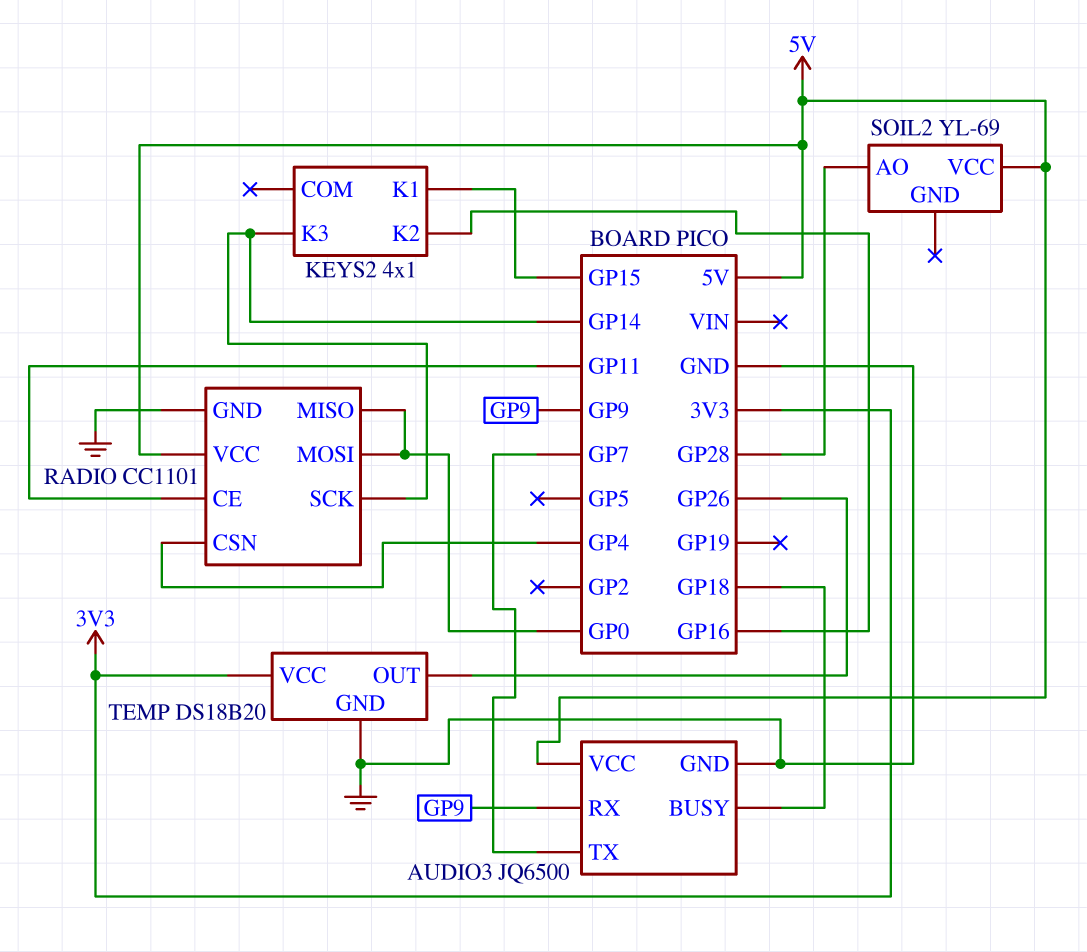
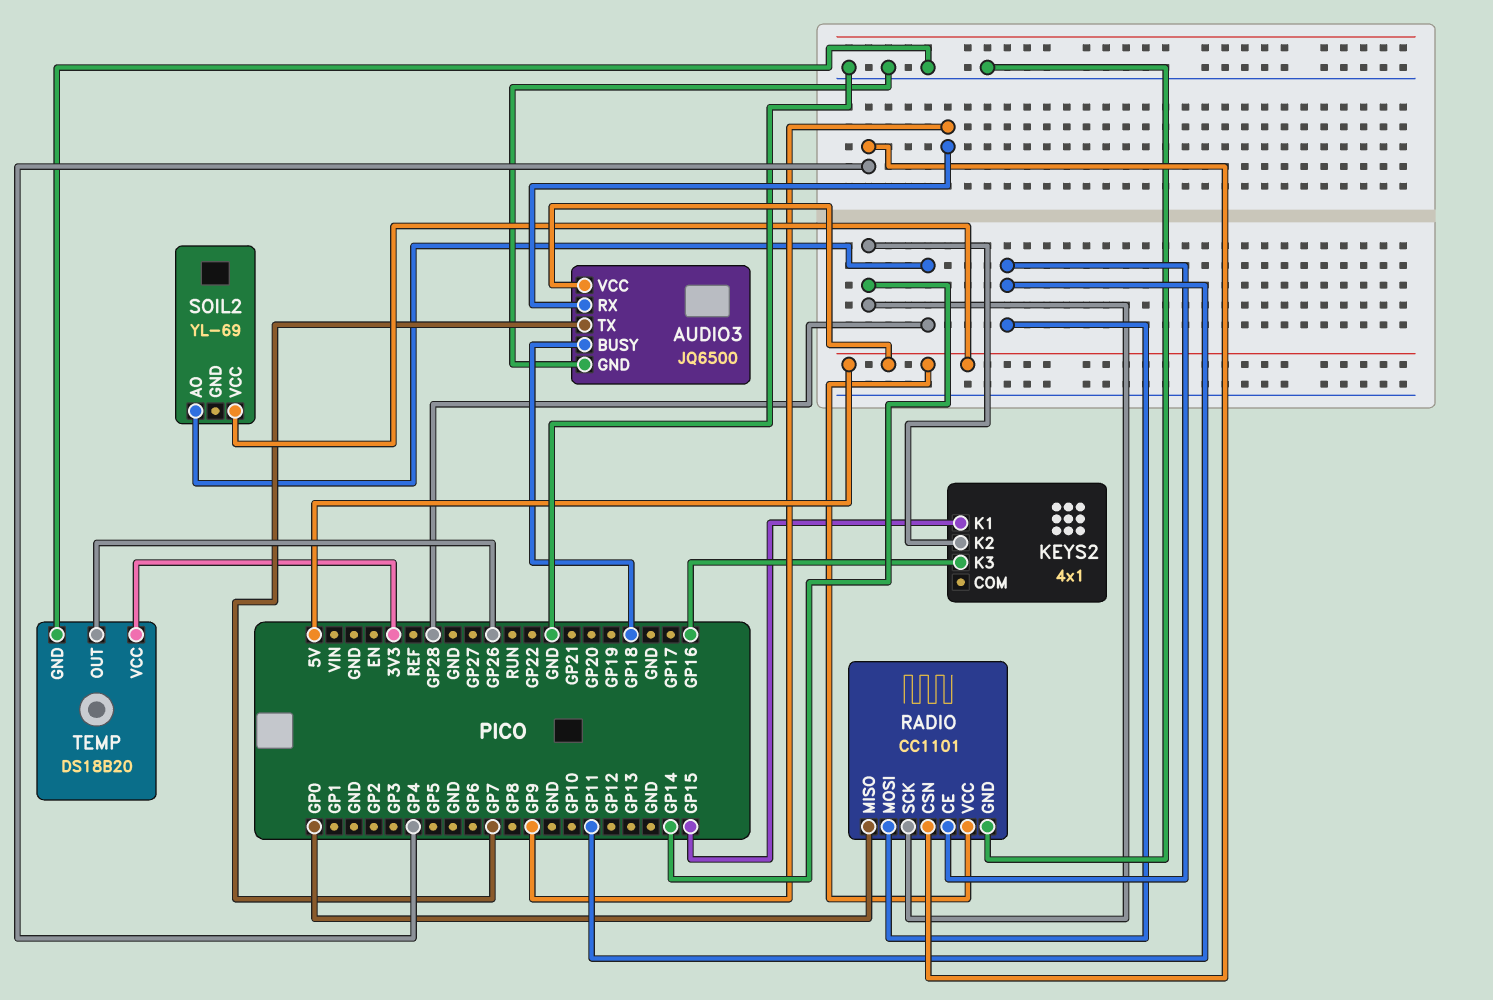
KEYS2 pin K2: GP16 -> GP14
KEYS2 pin K3: GP14 -> GP16
RADIO pin MOSI: GP0 -> GP11

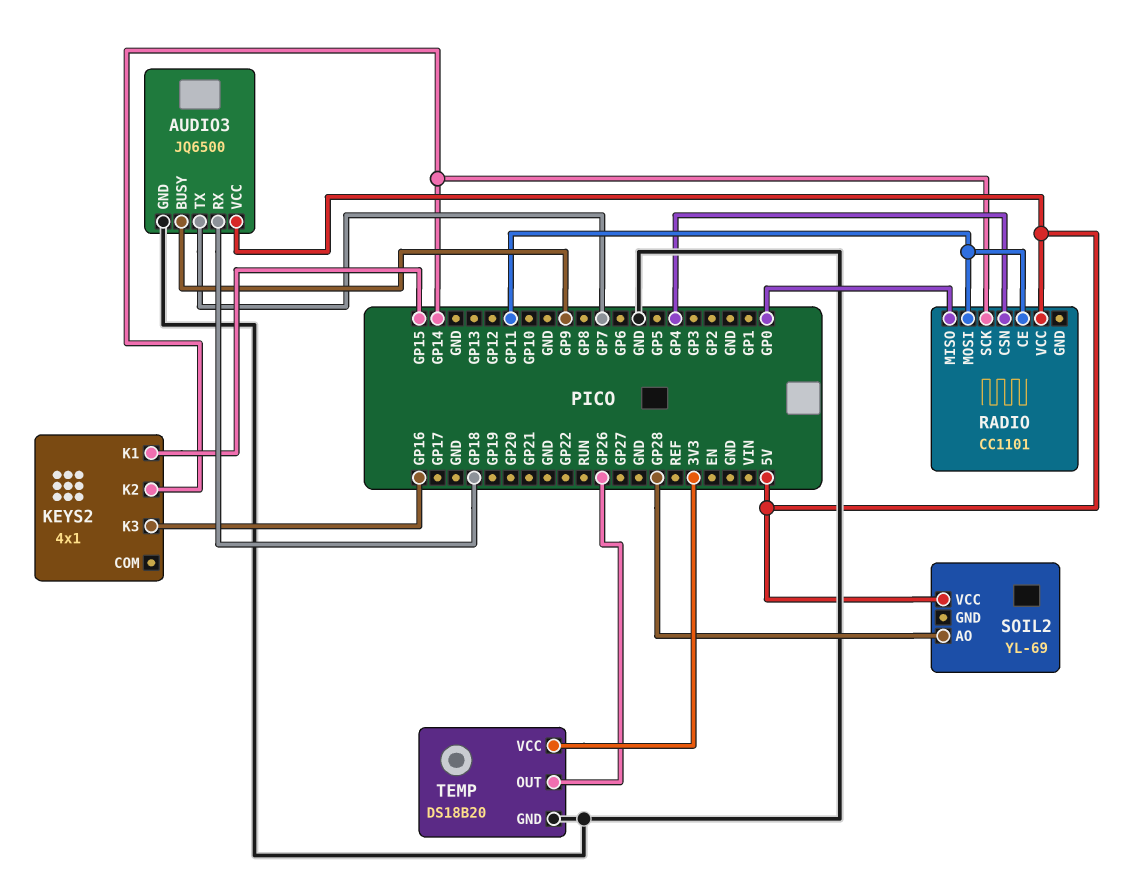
AUDIO3 pin BUSY: GP18 -> GP9
AUDIO3 pin RX: GP9 -> GP18
RADIO pin GND: GND -> none

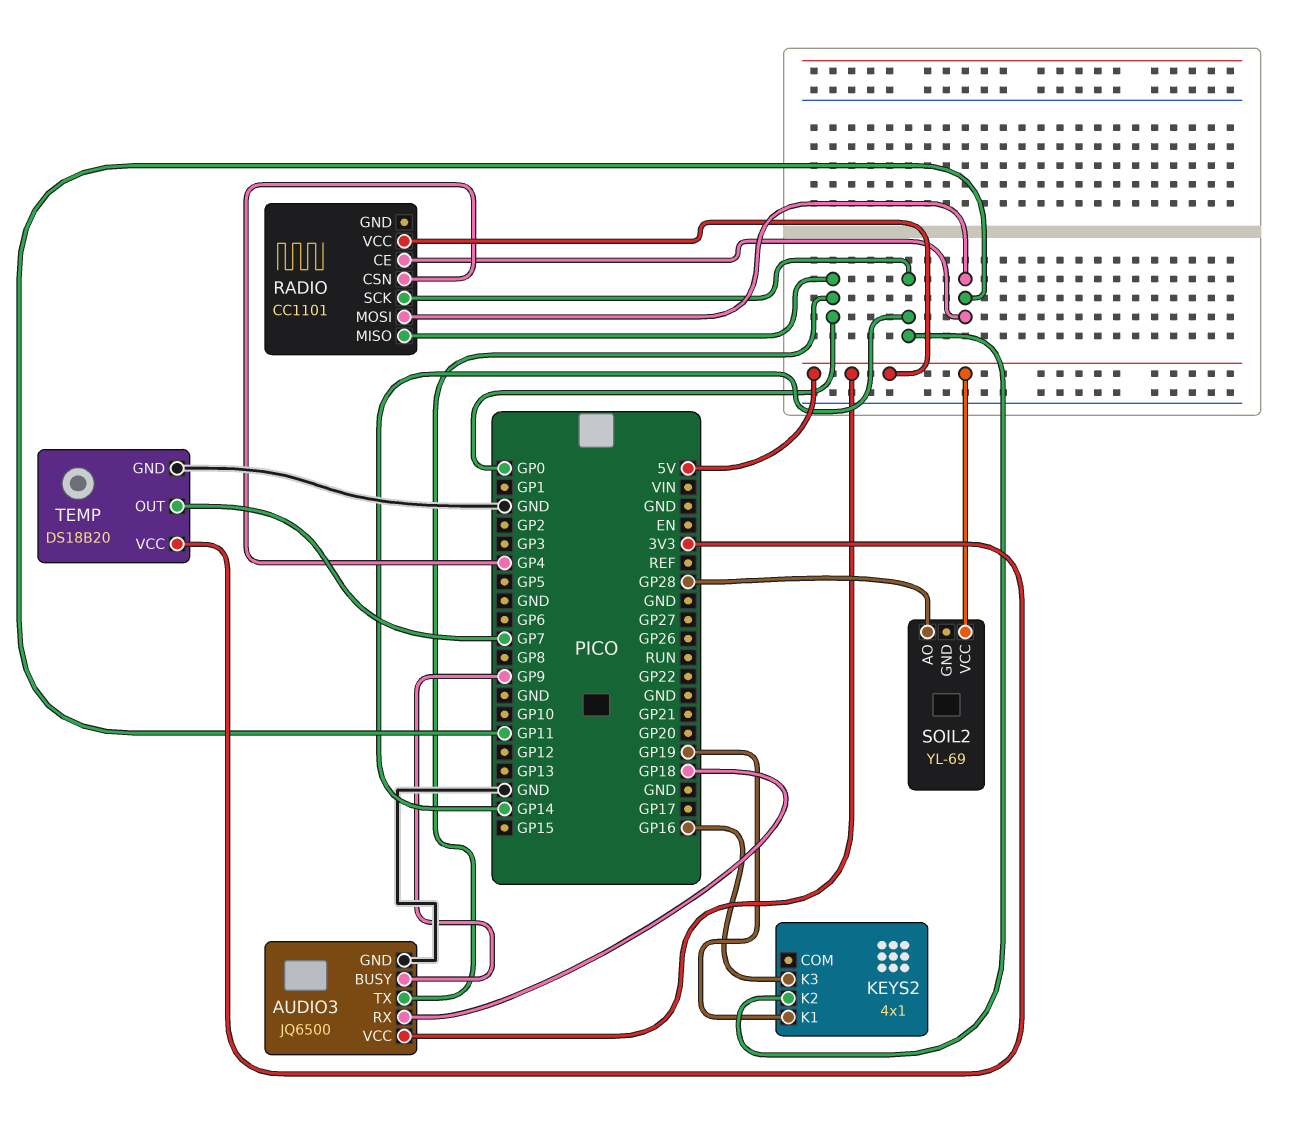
AUDIO3 pin TX: GP7 -> GP0
KEYS2 pin K1: GP15 -> GP19
TEMP pin OUT: GP26 -> GP7

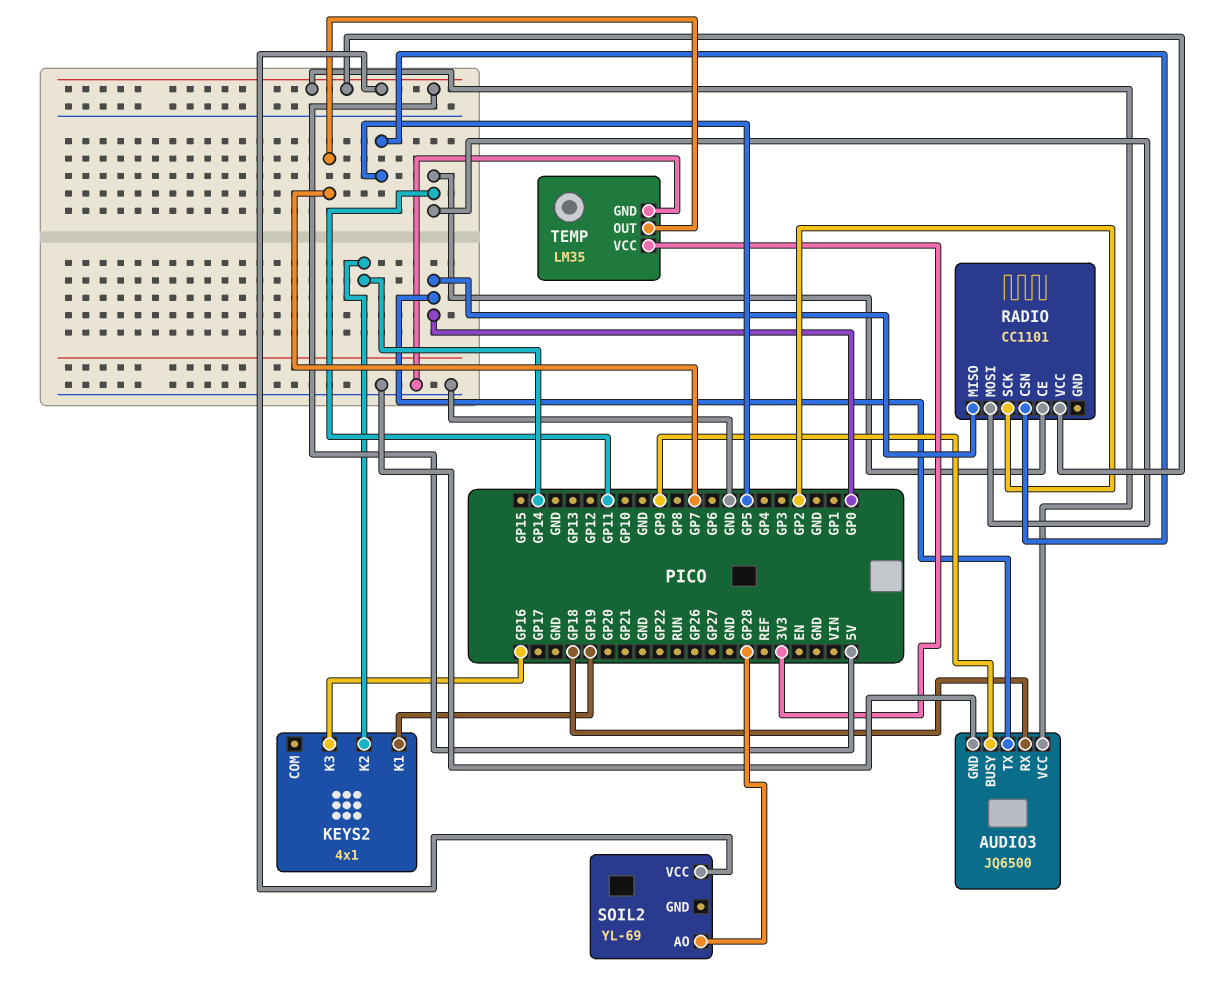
RADIO pin CSN: GP4 -> GP5
RADIO pin SCK: GP14 -> GP2
TEMP: DS18B20 -> LM35

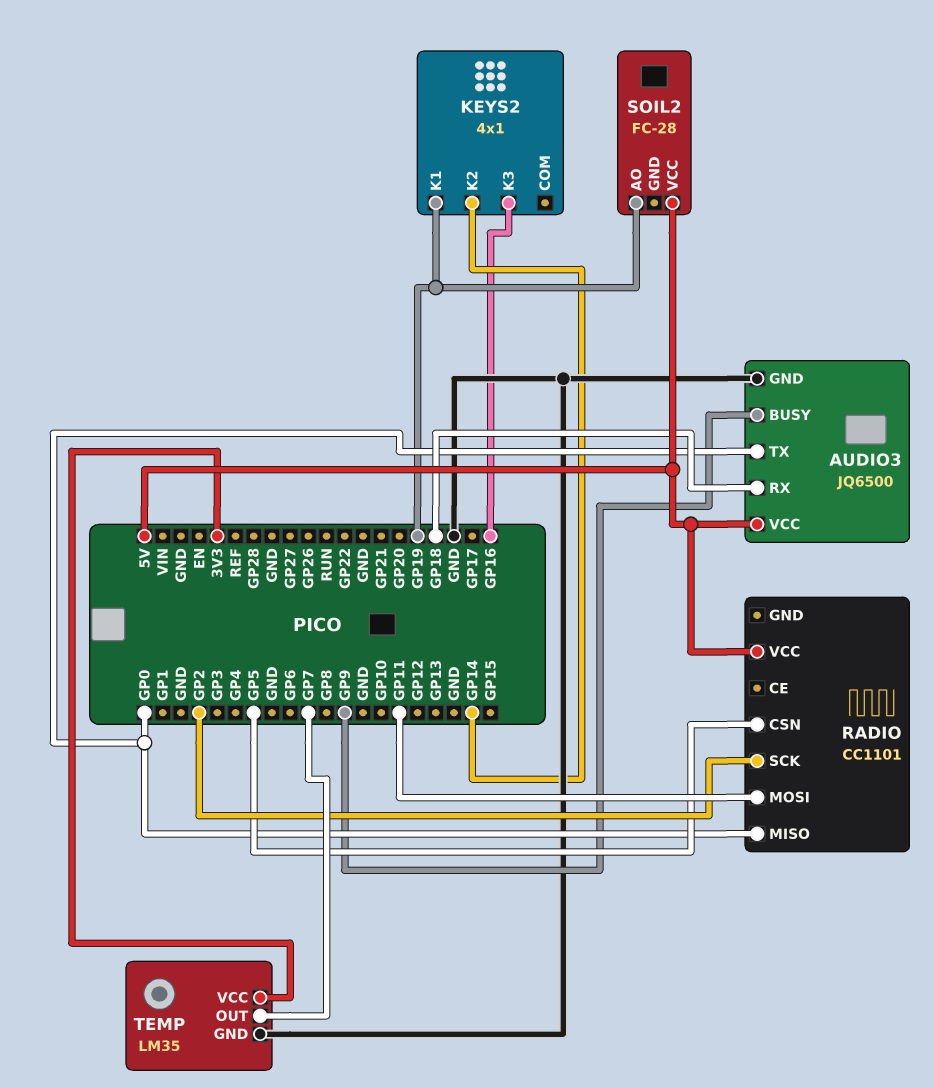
RADIO pin CE: GP11 -> none
SOIL2: YL-69 -> FC-28
SOIL2 pin AO: GP28 -> GP19

